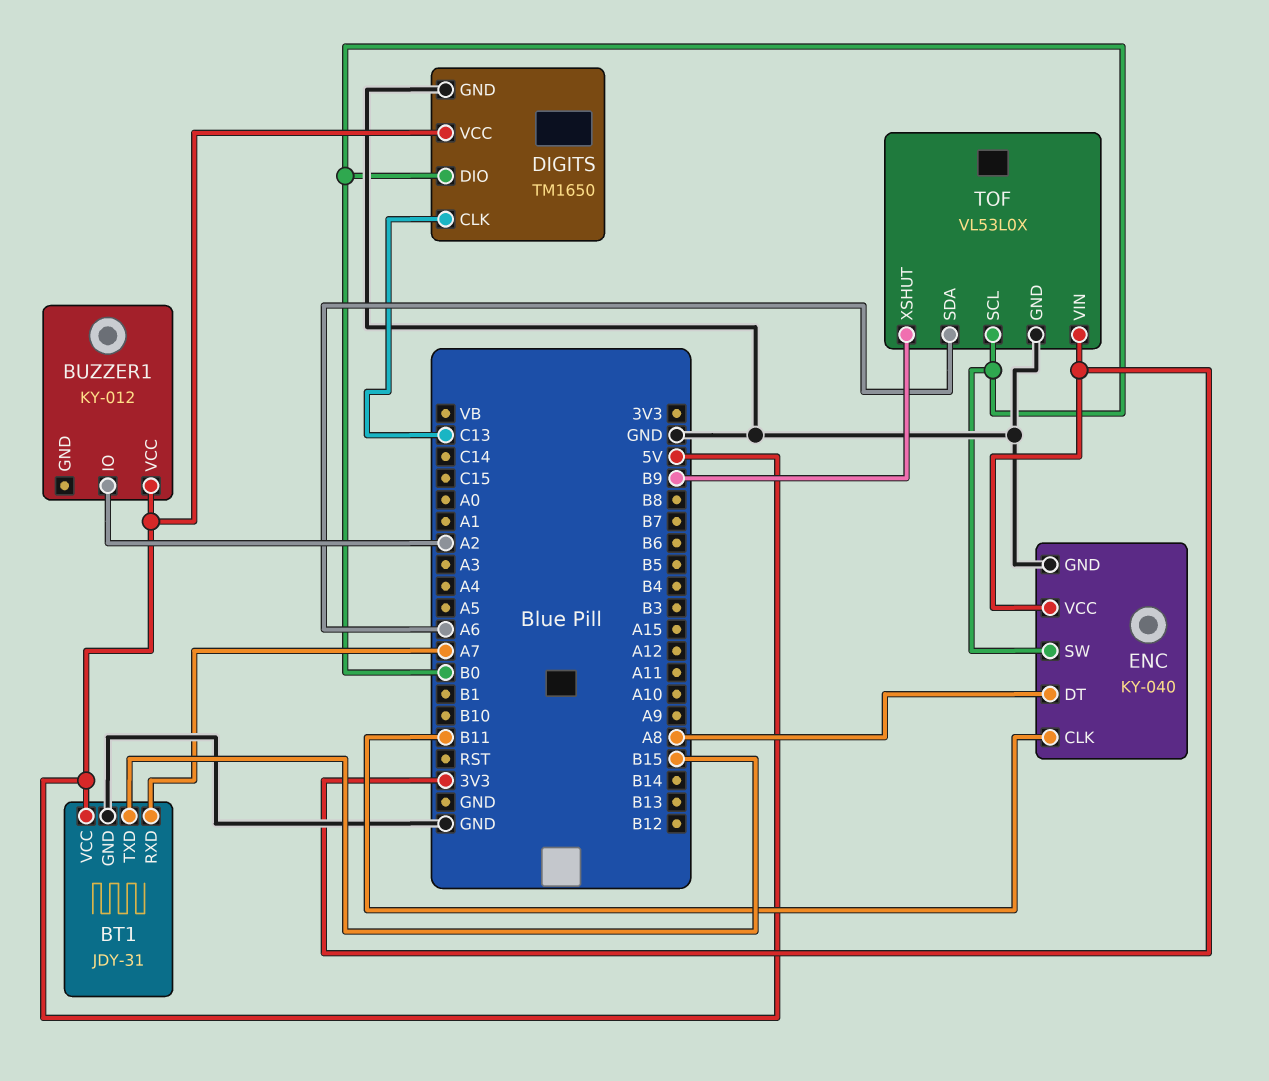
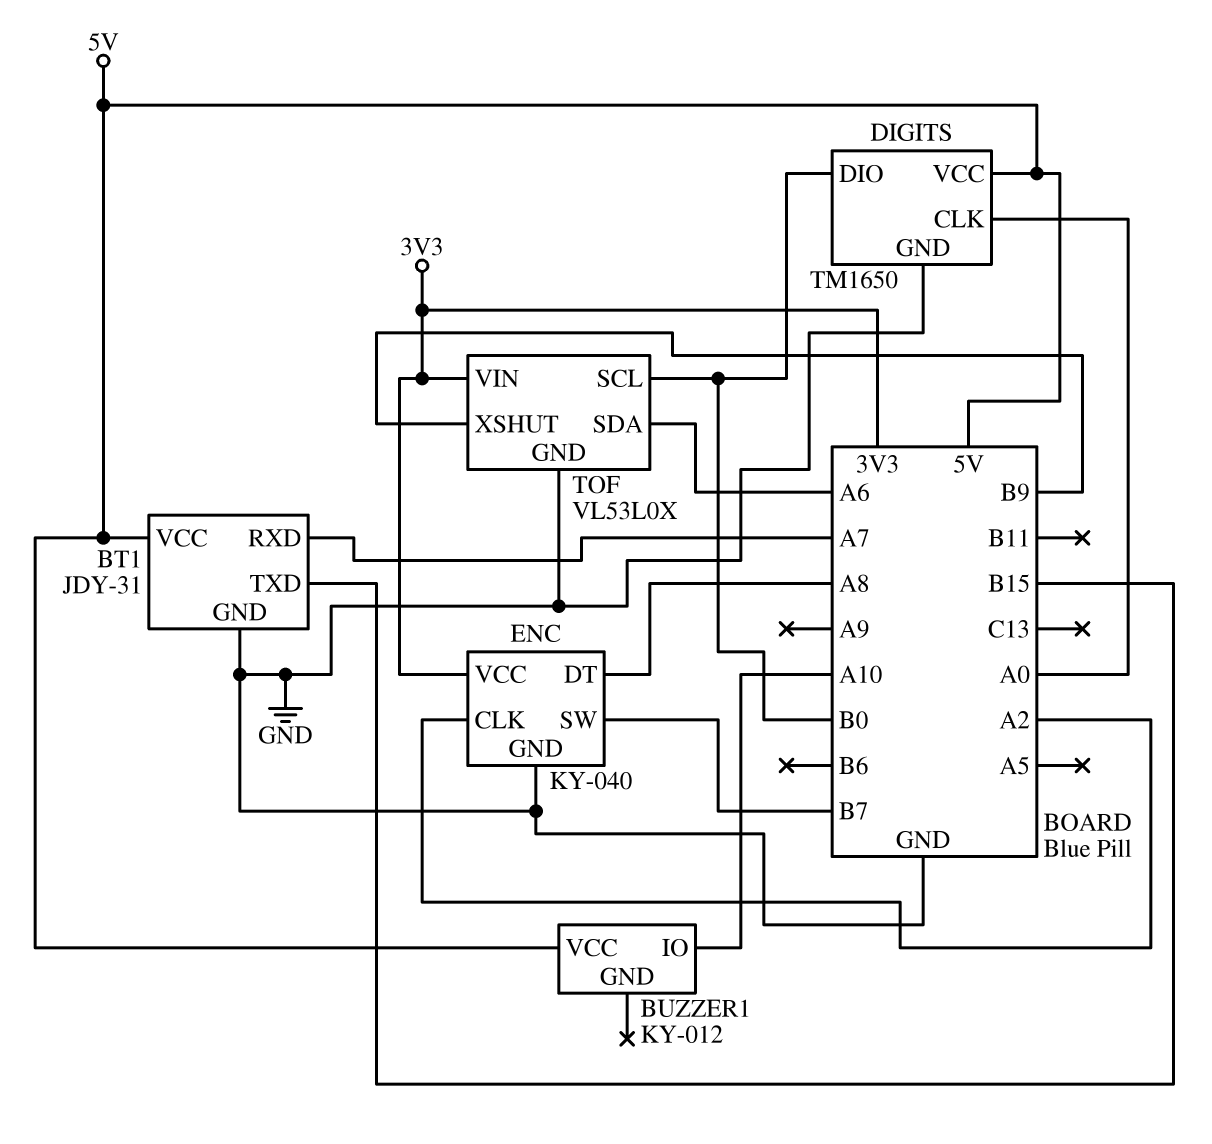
BUZZER1 pin IO: A2 -> A10
DIGITS pin CLK: C13 -> A0
ENC pin CLK: B11 -> A2
ENC pin SW: B0 -> B7

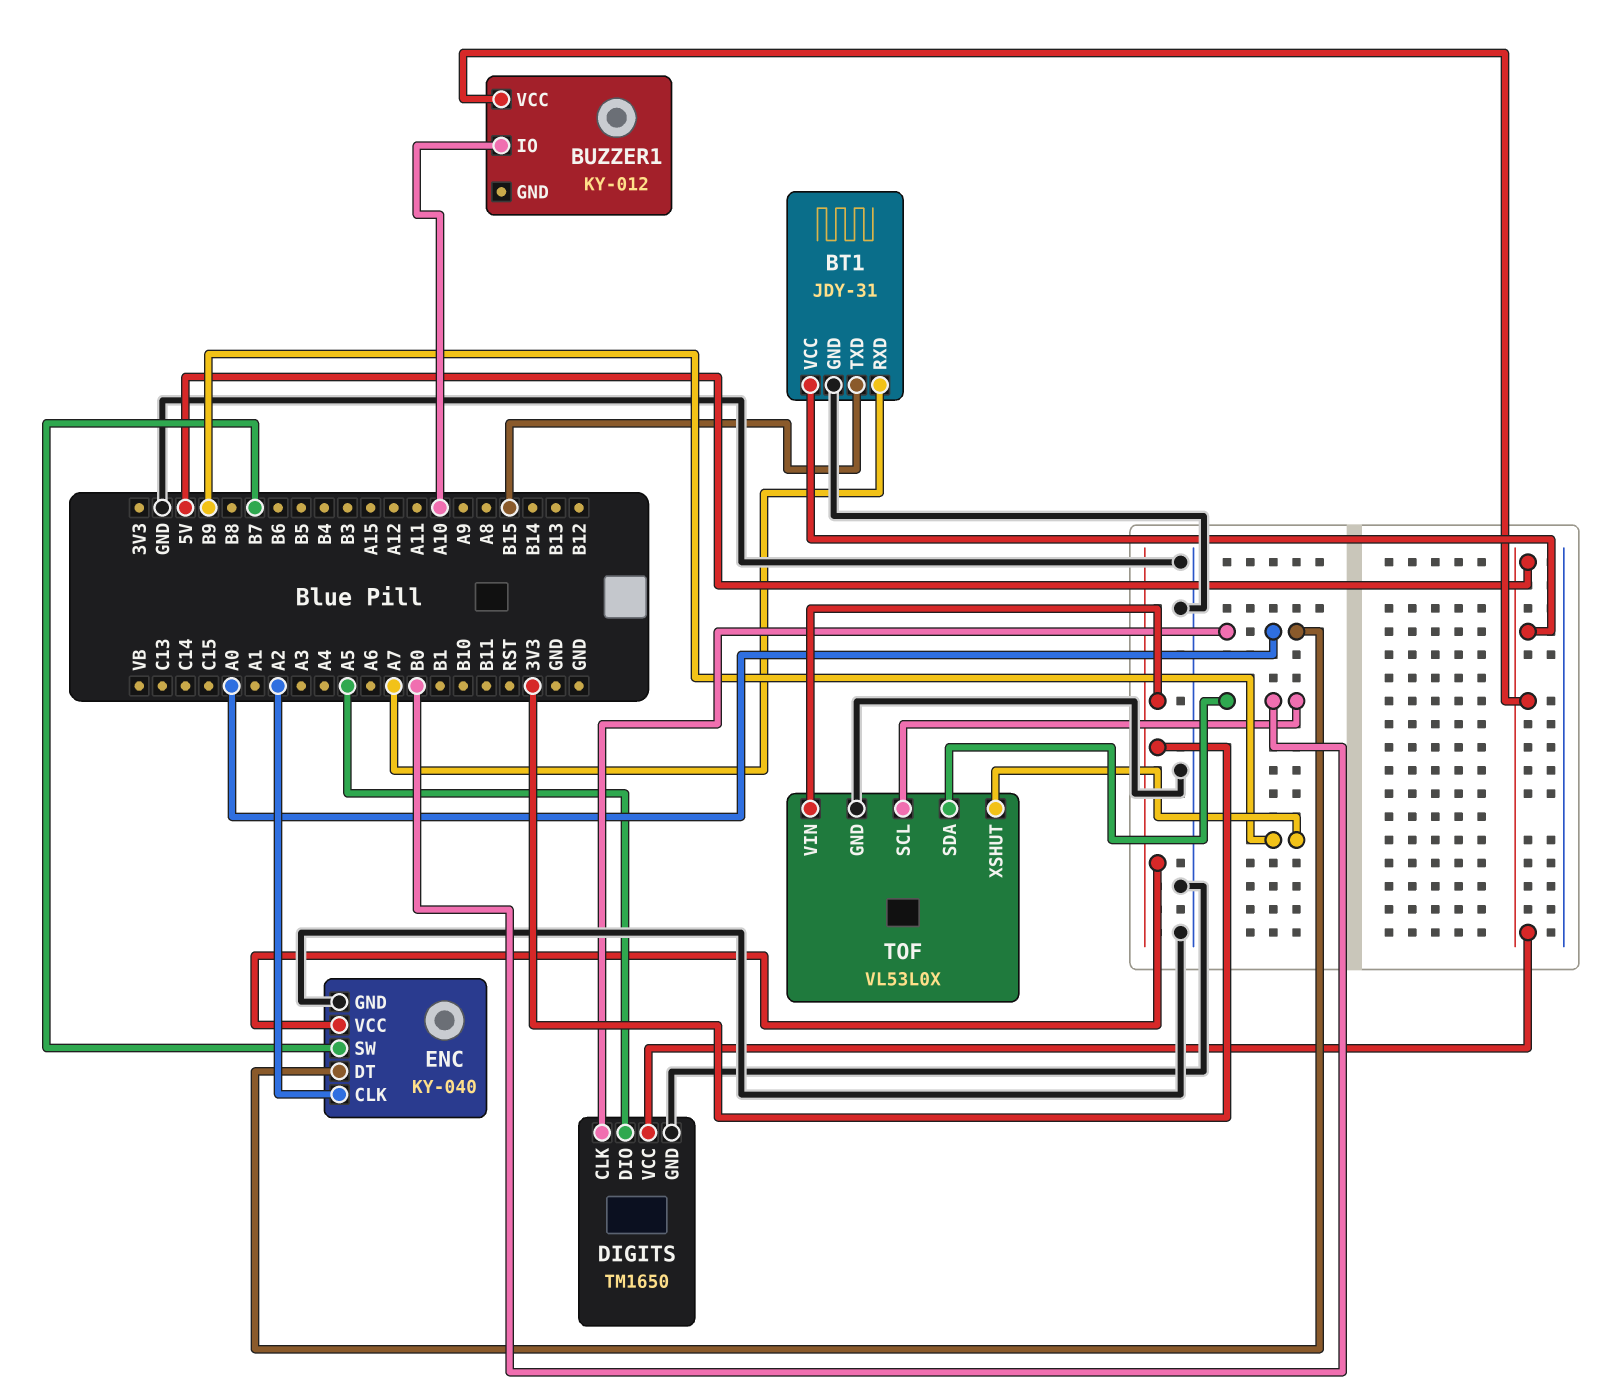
DIGITS pin DIO: B0 -> A5
ENC pin DT: A8 -> A0
TOF pin SDA: A6 -> B0

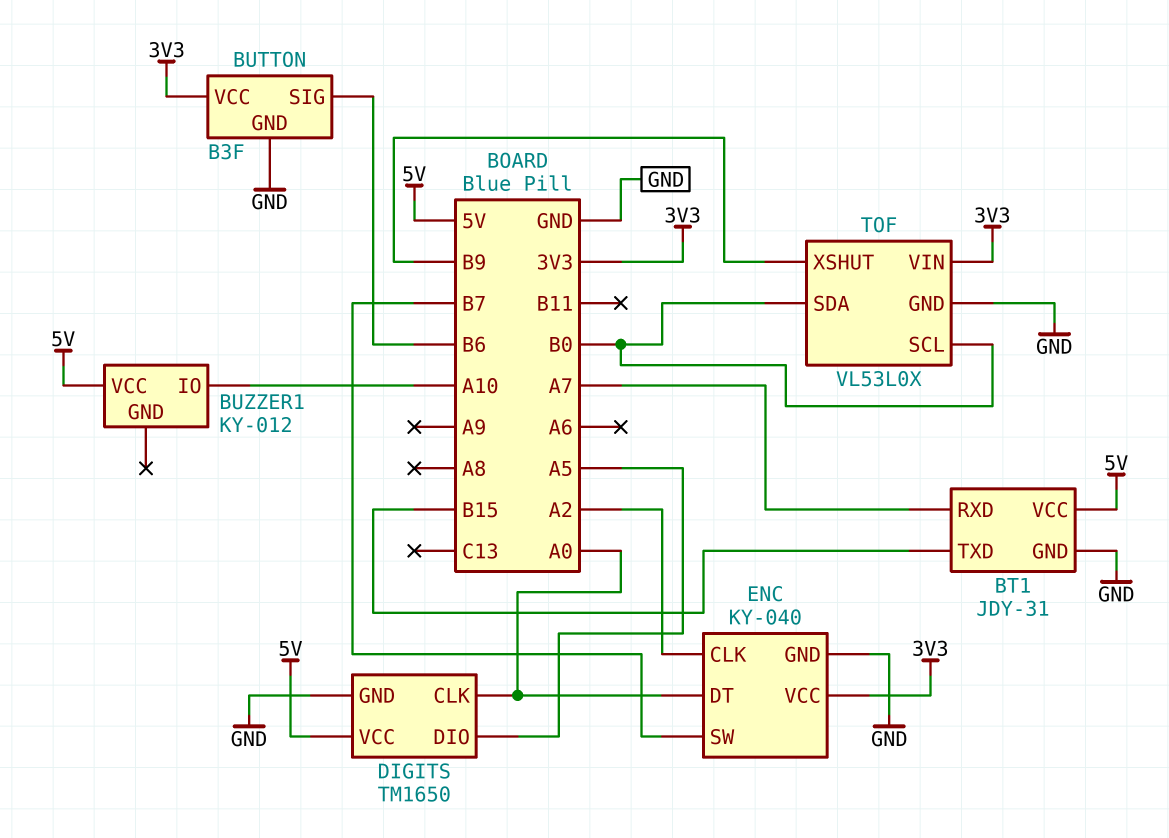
BUTTON: none -> B3F
BUTTON pin GND: none -> GND
BUTTON pin SIG: none -> B6
BUTTON pin VCC: none -> 3V3

